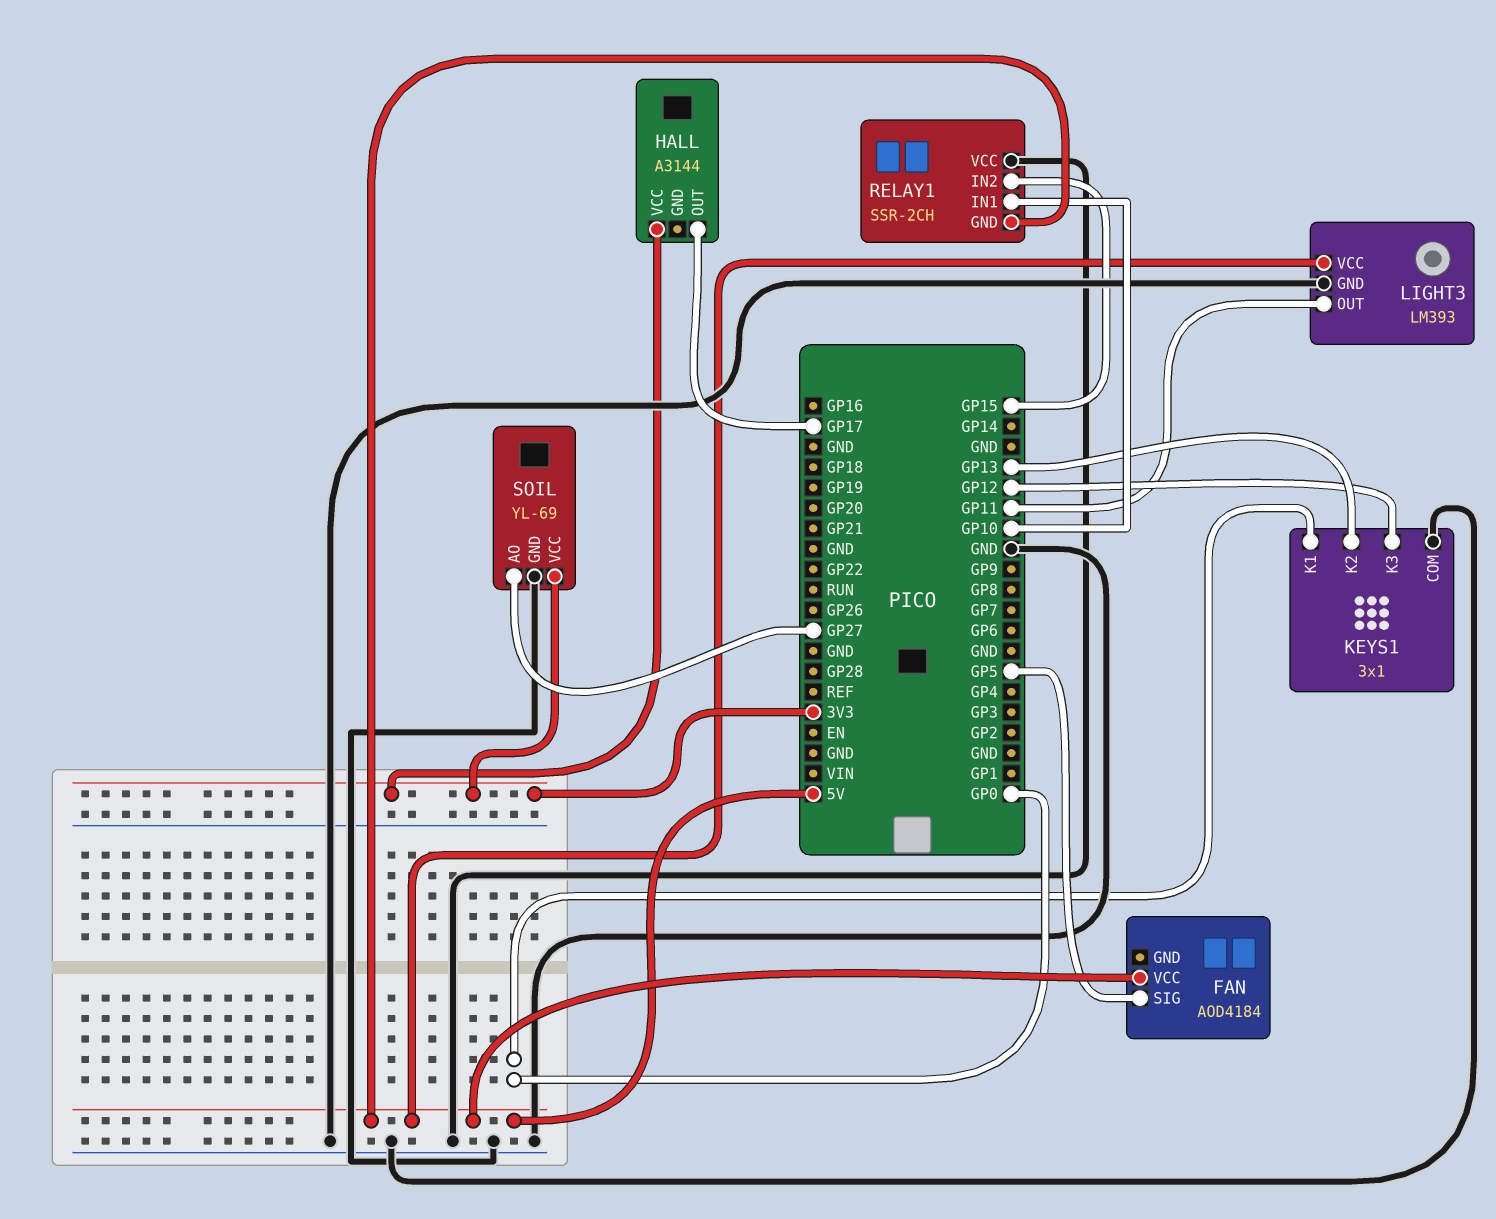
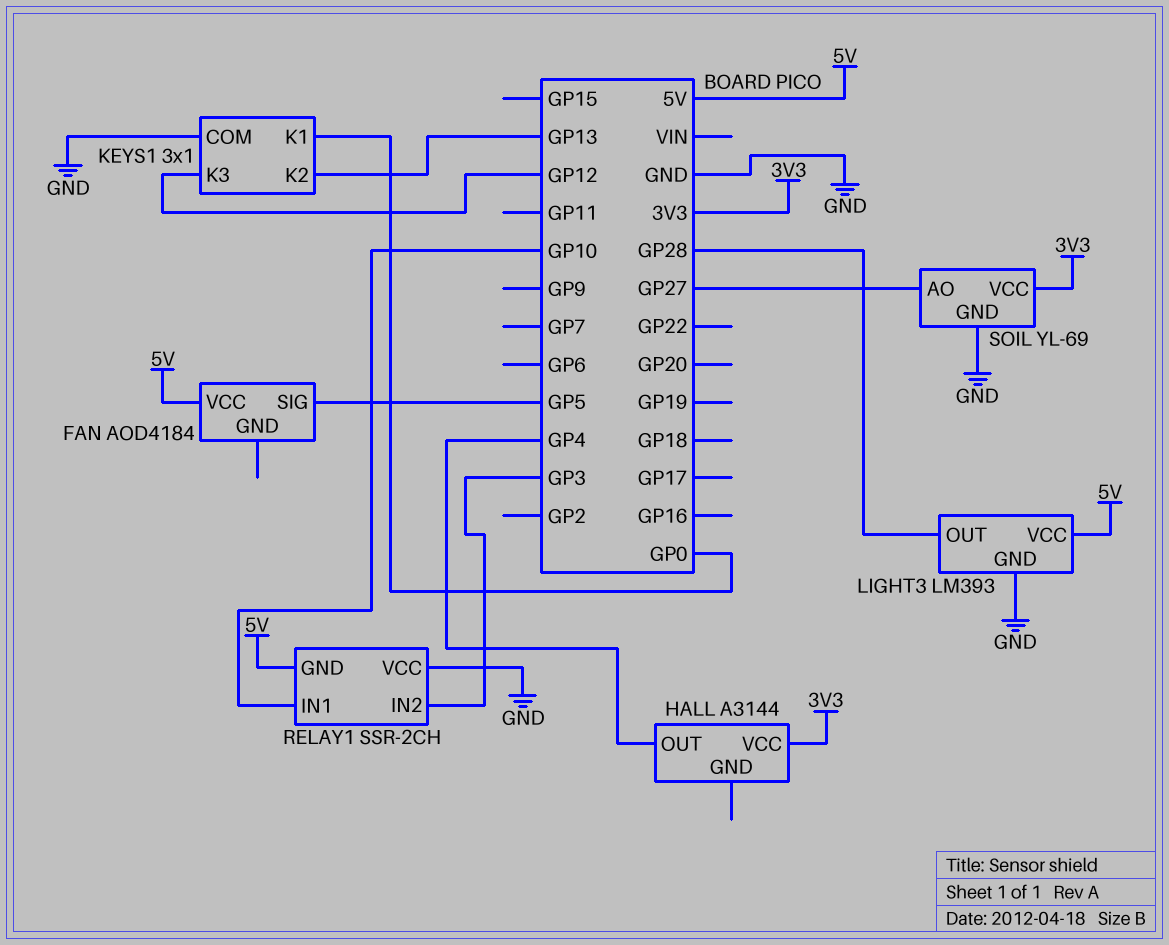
HALL pin OUT: GP17 -> GP4
LIGHT3 pin OUT: GP11 -> GP28
RELAY1 pin IN2: GP15 -> GP3

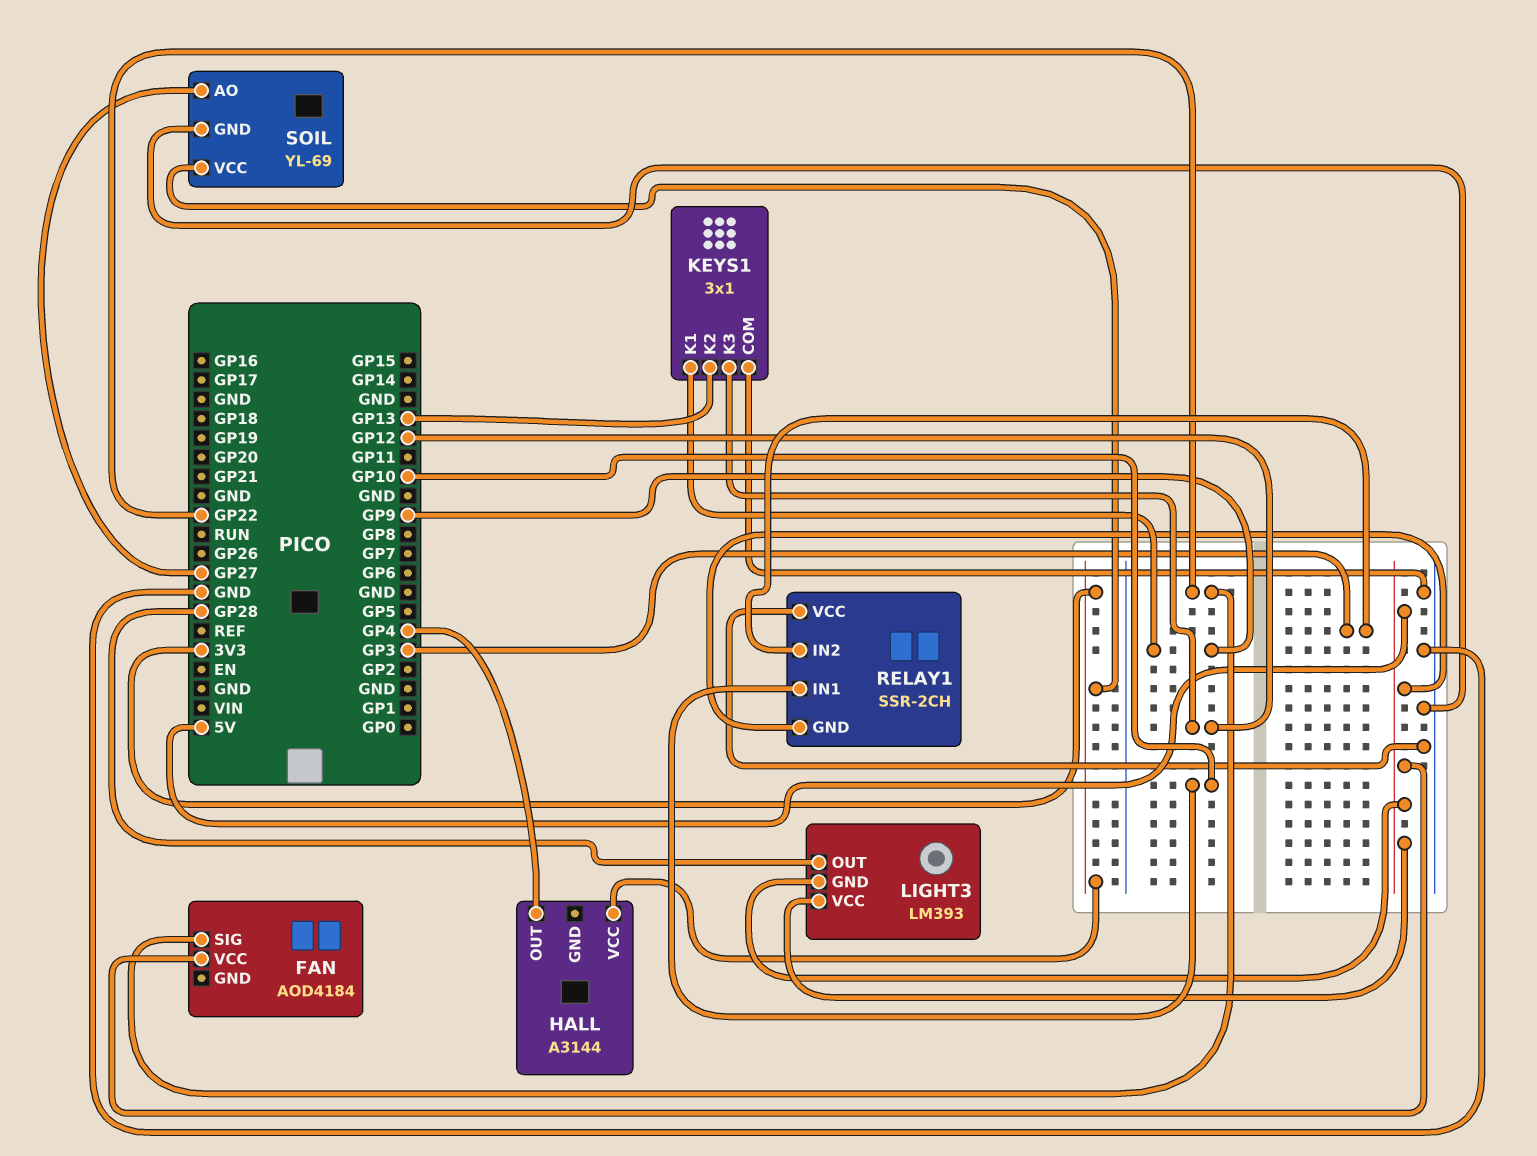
FAN pin SIG: GP5 -> GP22
KEYS1 pin K1: GP0 -> GP9
LIGHT3 pin GND: GND -> 5V

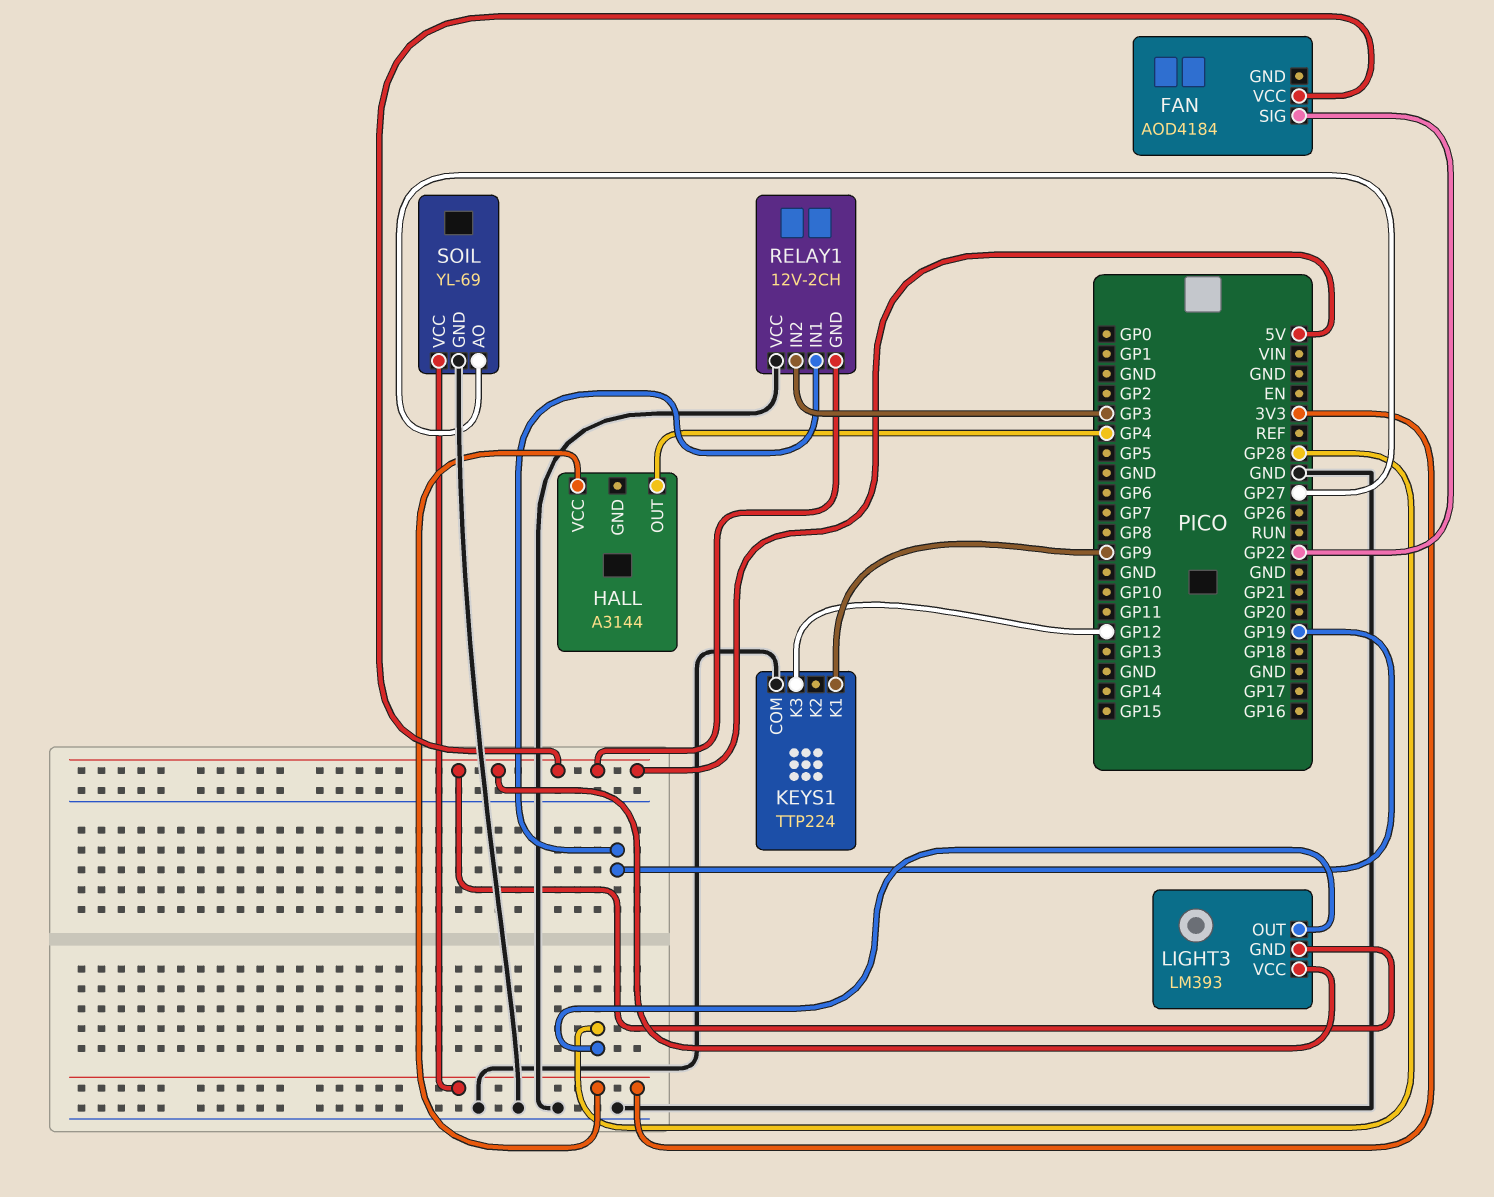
KEYS1: 3x1 -> TTP224
KEYS1 pin K2: GP13 -> none
RELAY1: SSR-2CH -> 12V-2CH
RELAY1 pin IN1: GP10 -> GP19

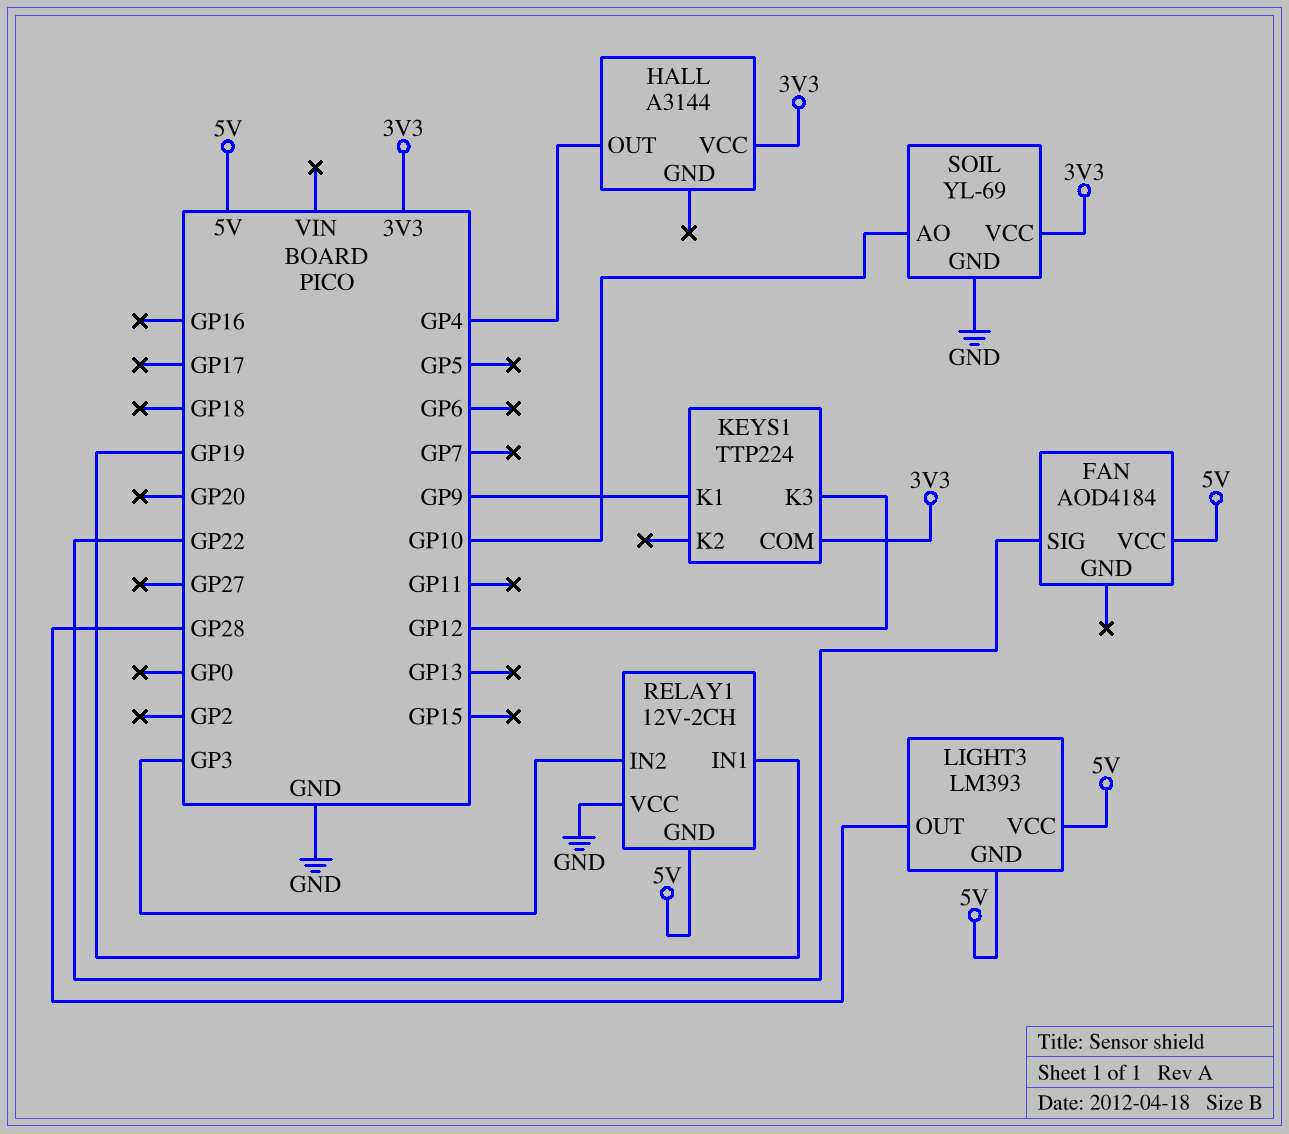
KEYS1 pin COM: GND -> 3V3
SOIL pin AO: GP27 -> GP10

